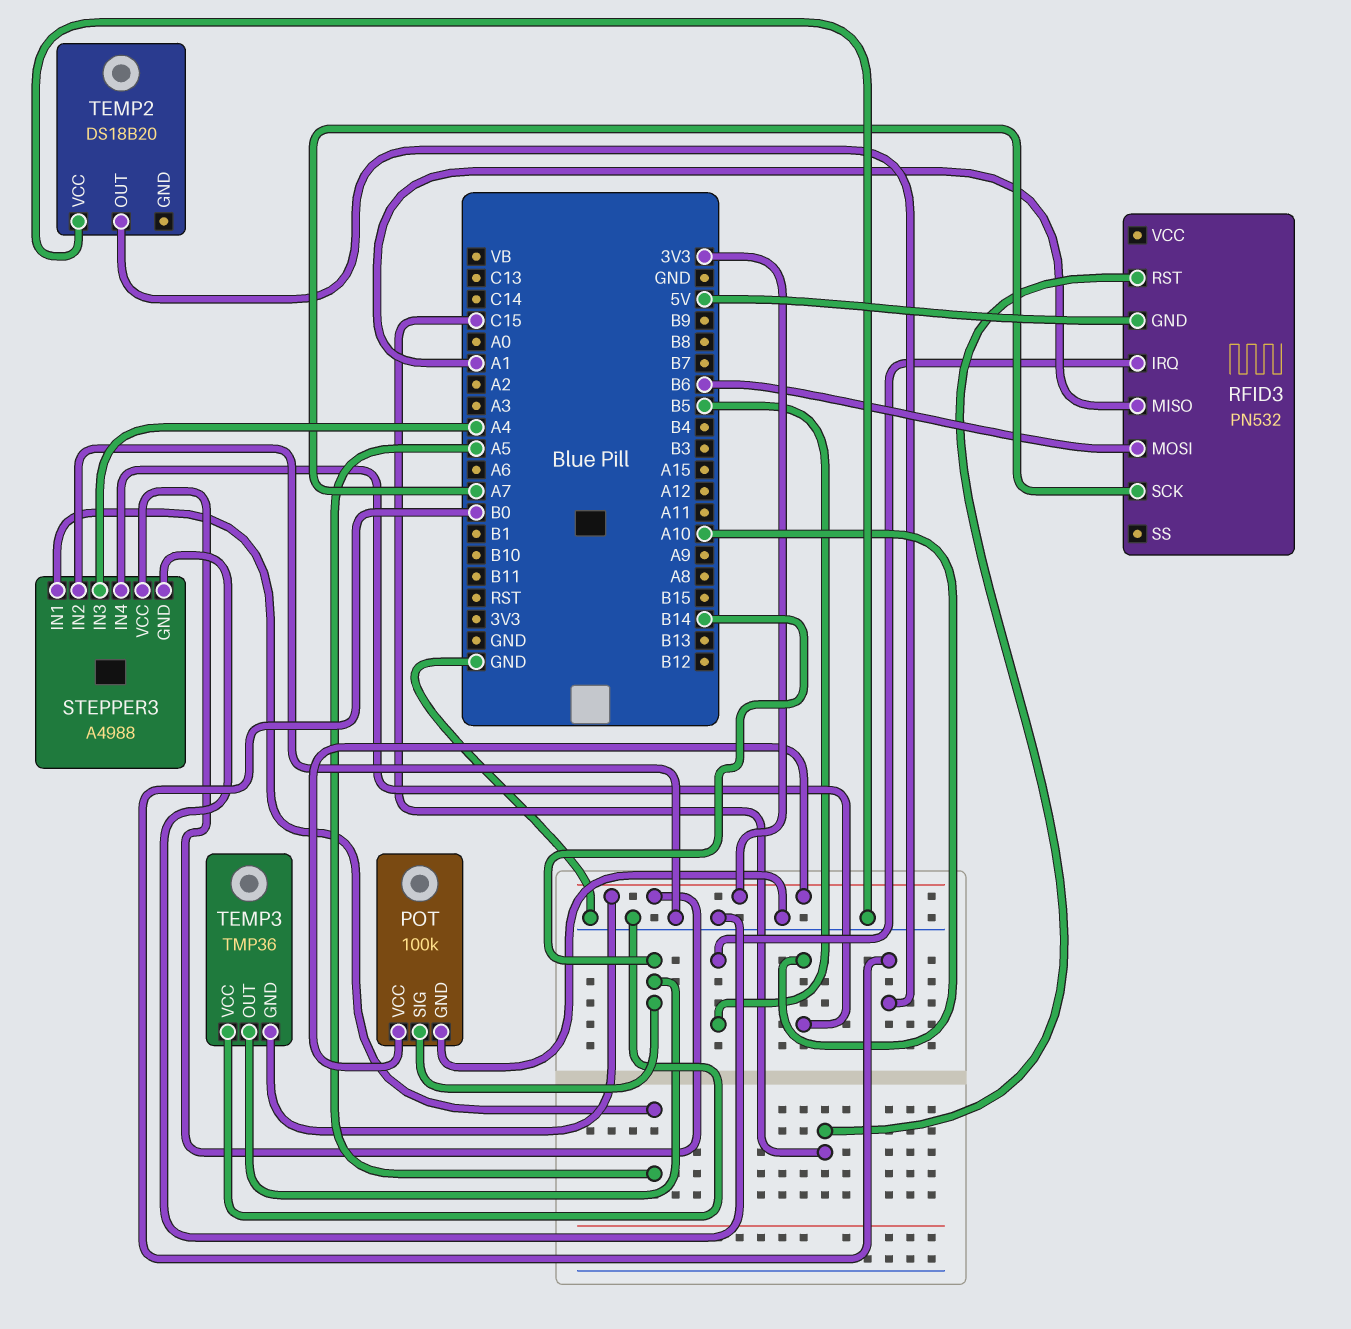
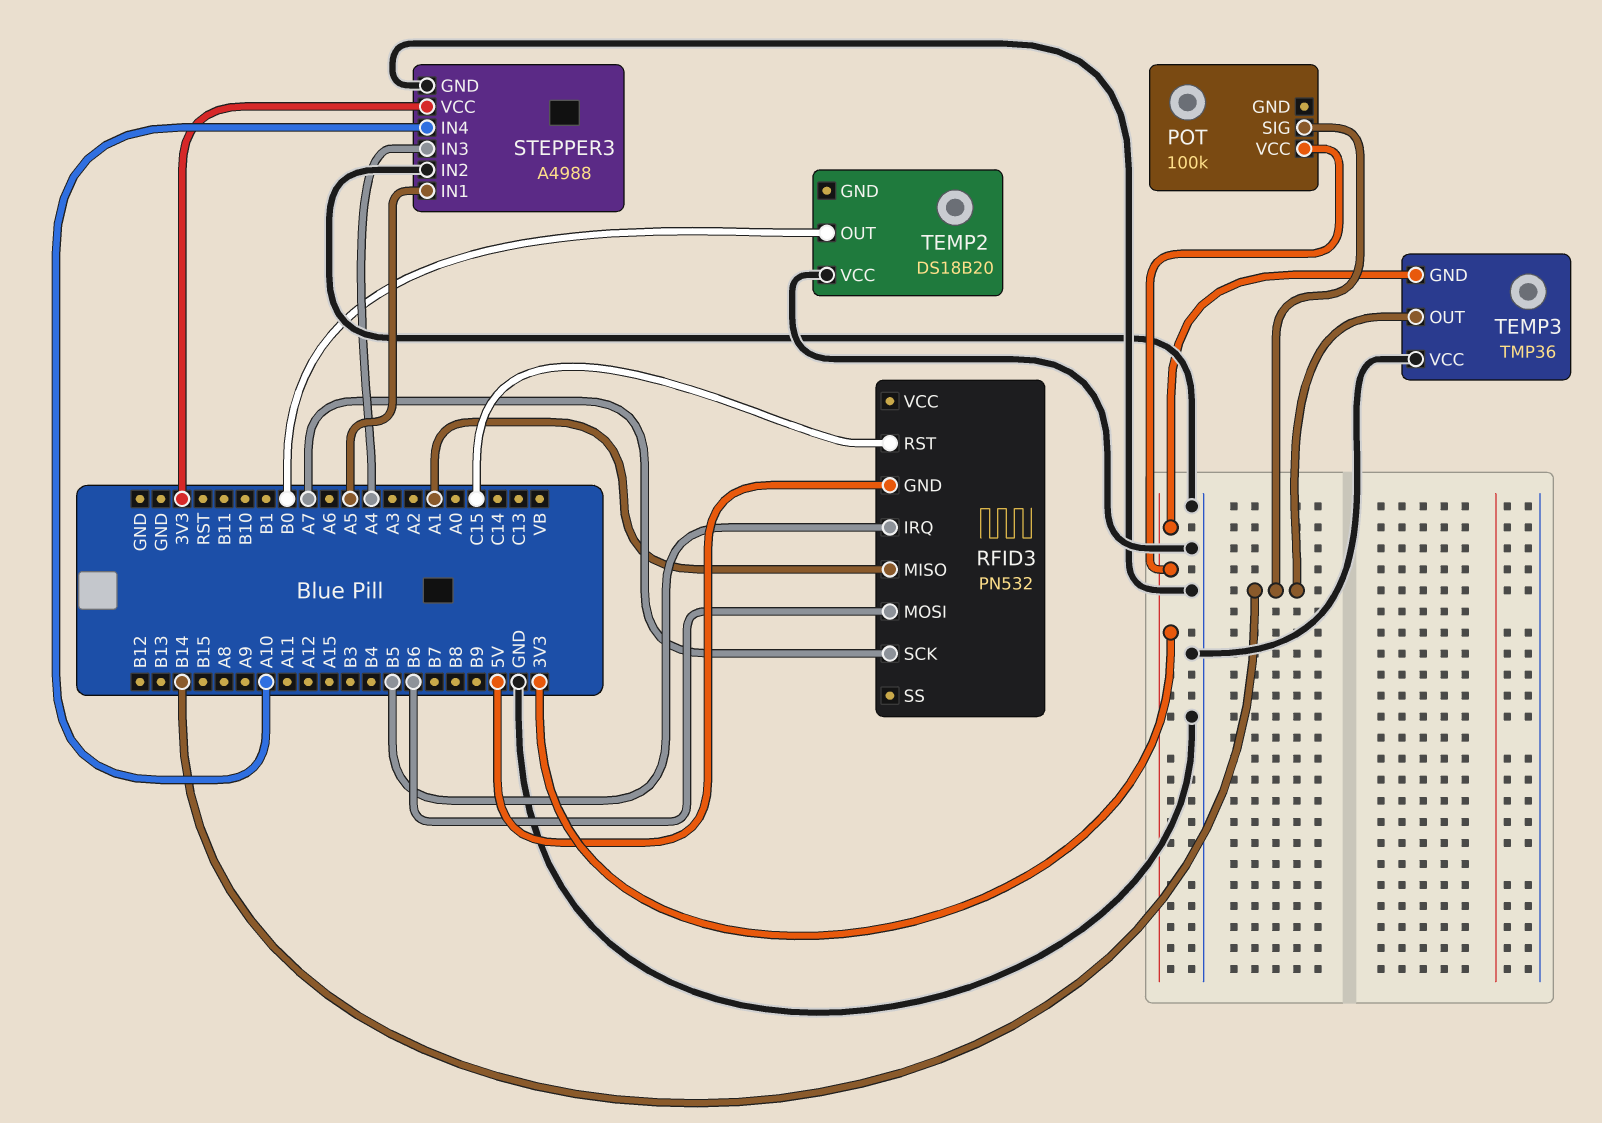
POT pin GND: GND -> none

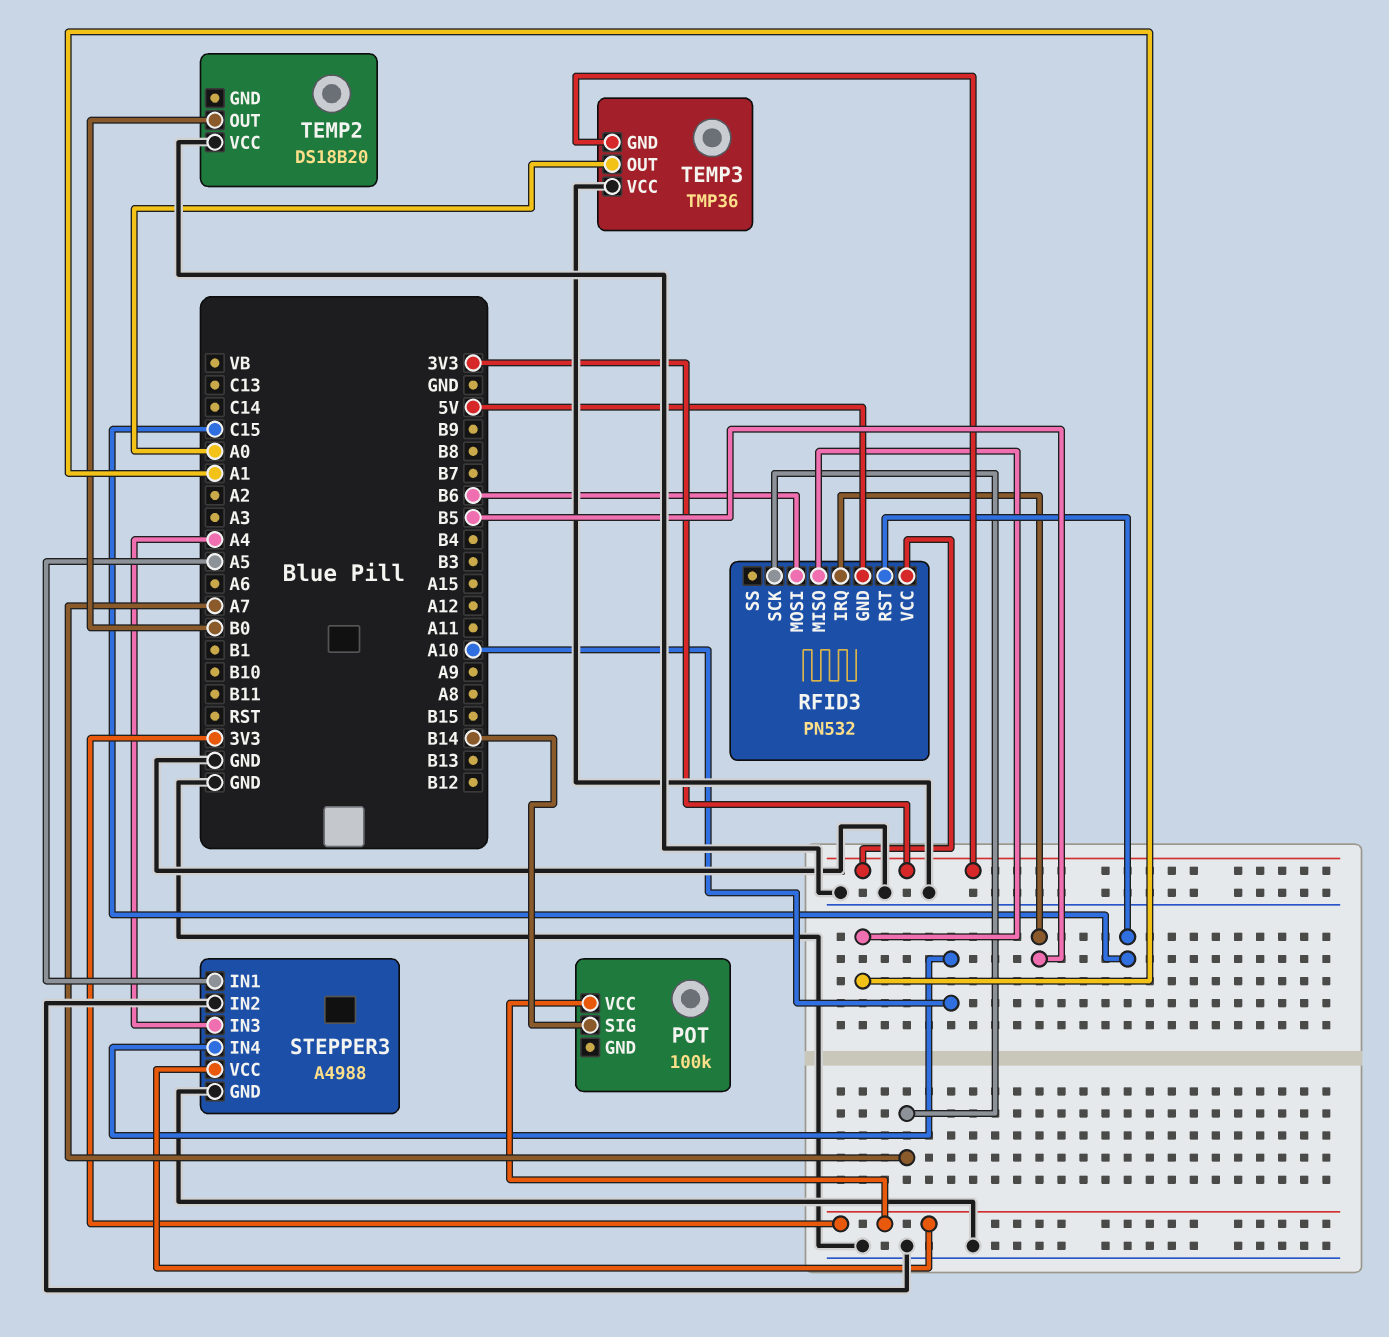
RFID3 pin VCC: none -> 3V3
TEMP3 pin OUT: B14 -> A0

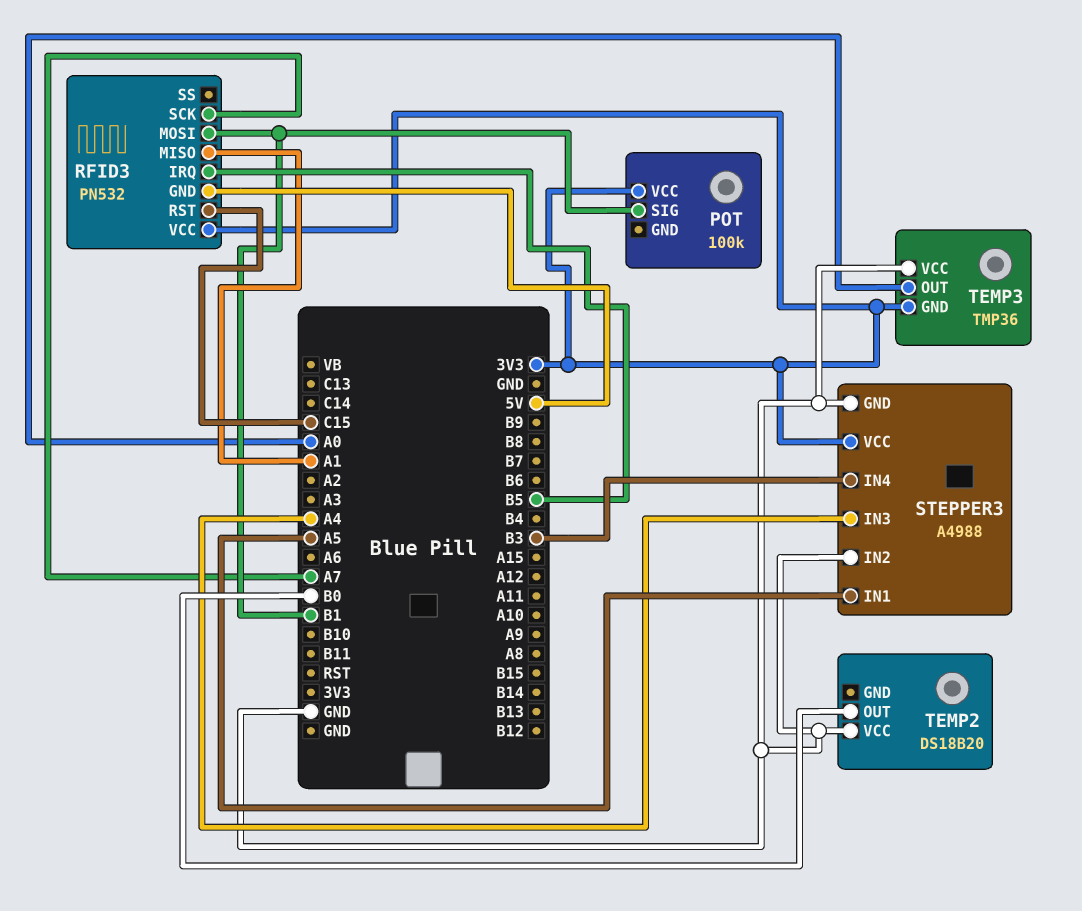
POT pin SIG: B14 -> B1
RFID3 pin MOSI: B6 -> B1
STEPPER3 pin IN4: A10 -> B3

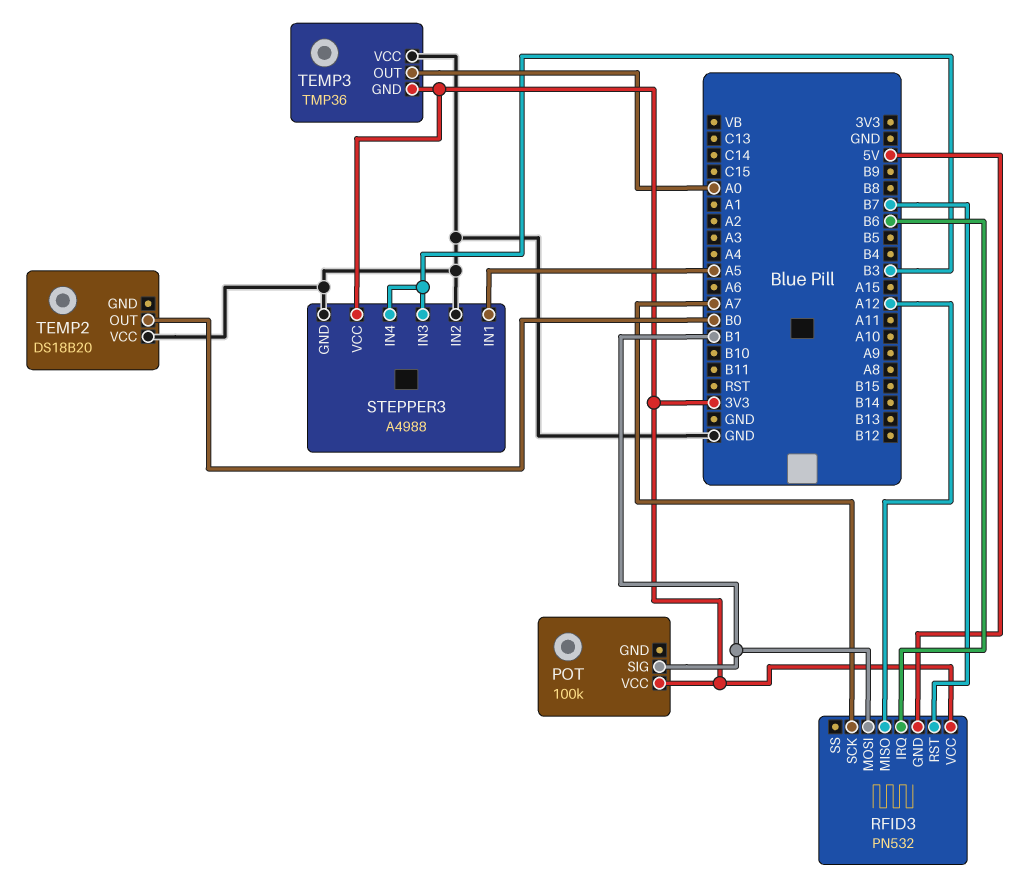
RFID3 pin IRQ: B5 -> B6
RFID3 pin MISO: A1 -> A12
RFID3 pin RST: C15 -> B7
STEPPER3 pin IN3: A4 -> B3

